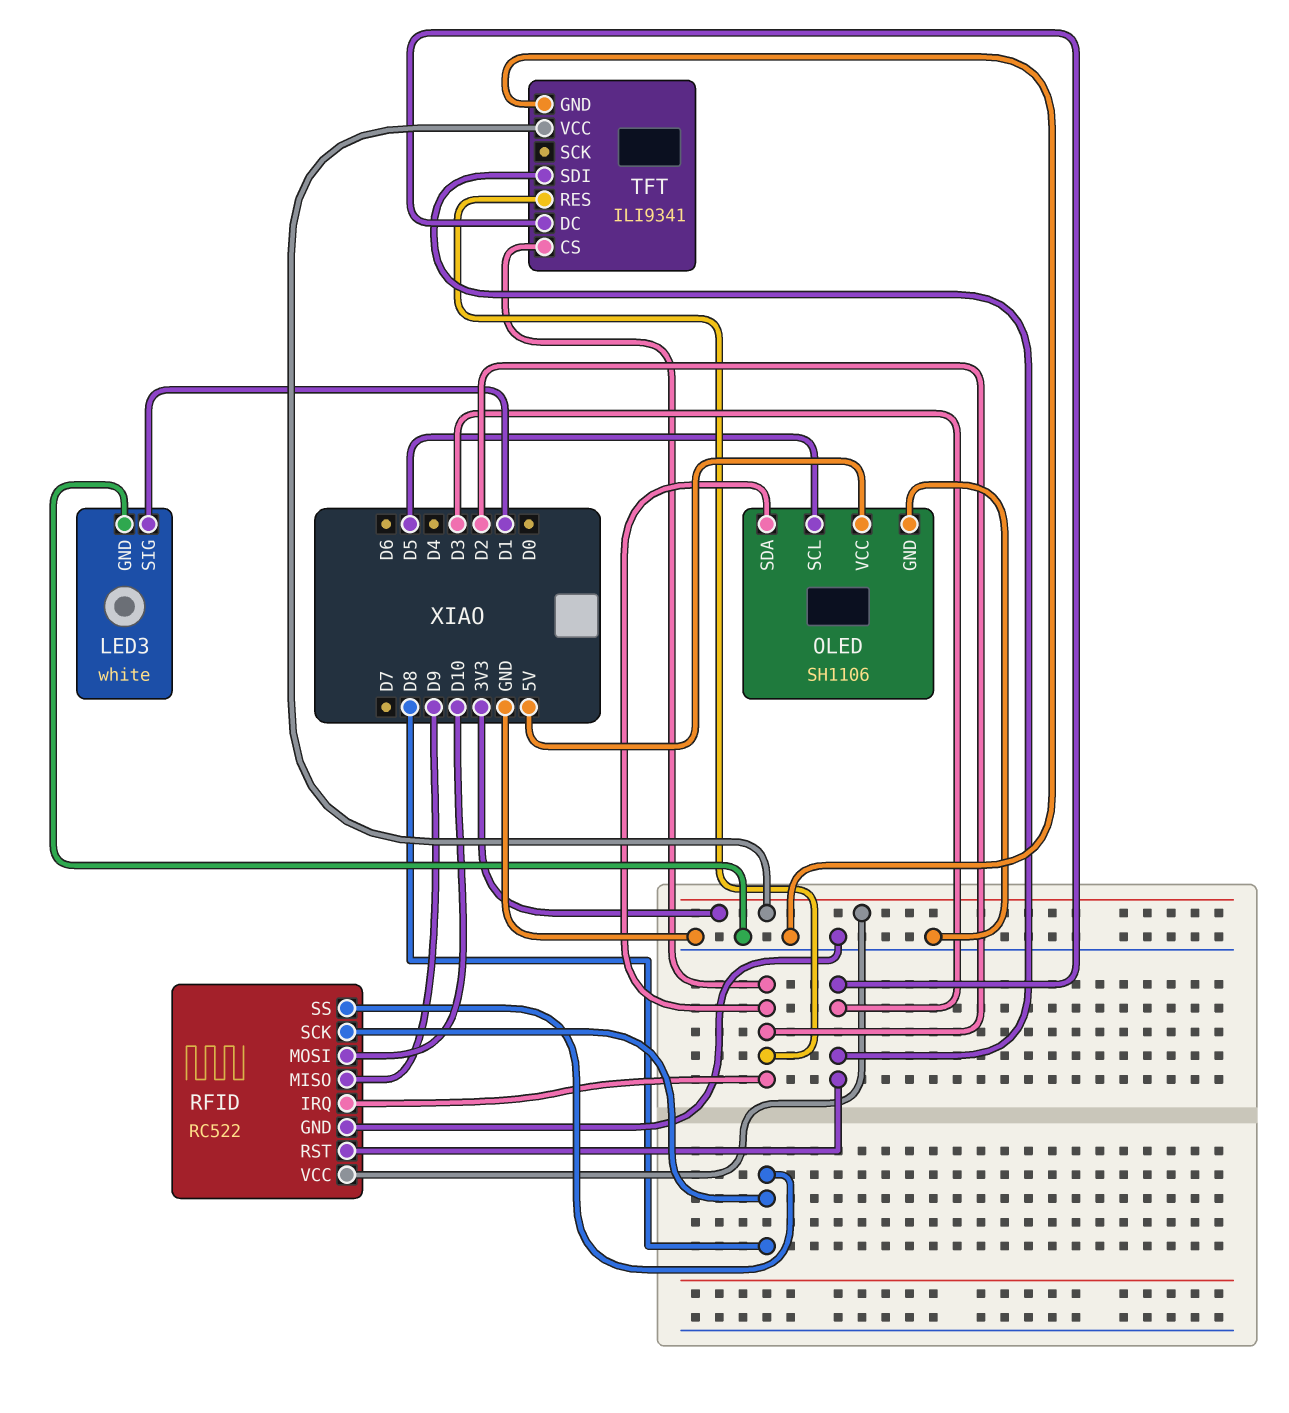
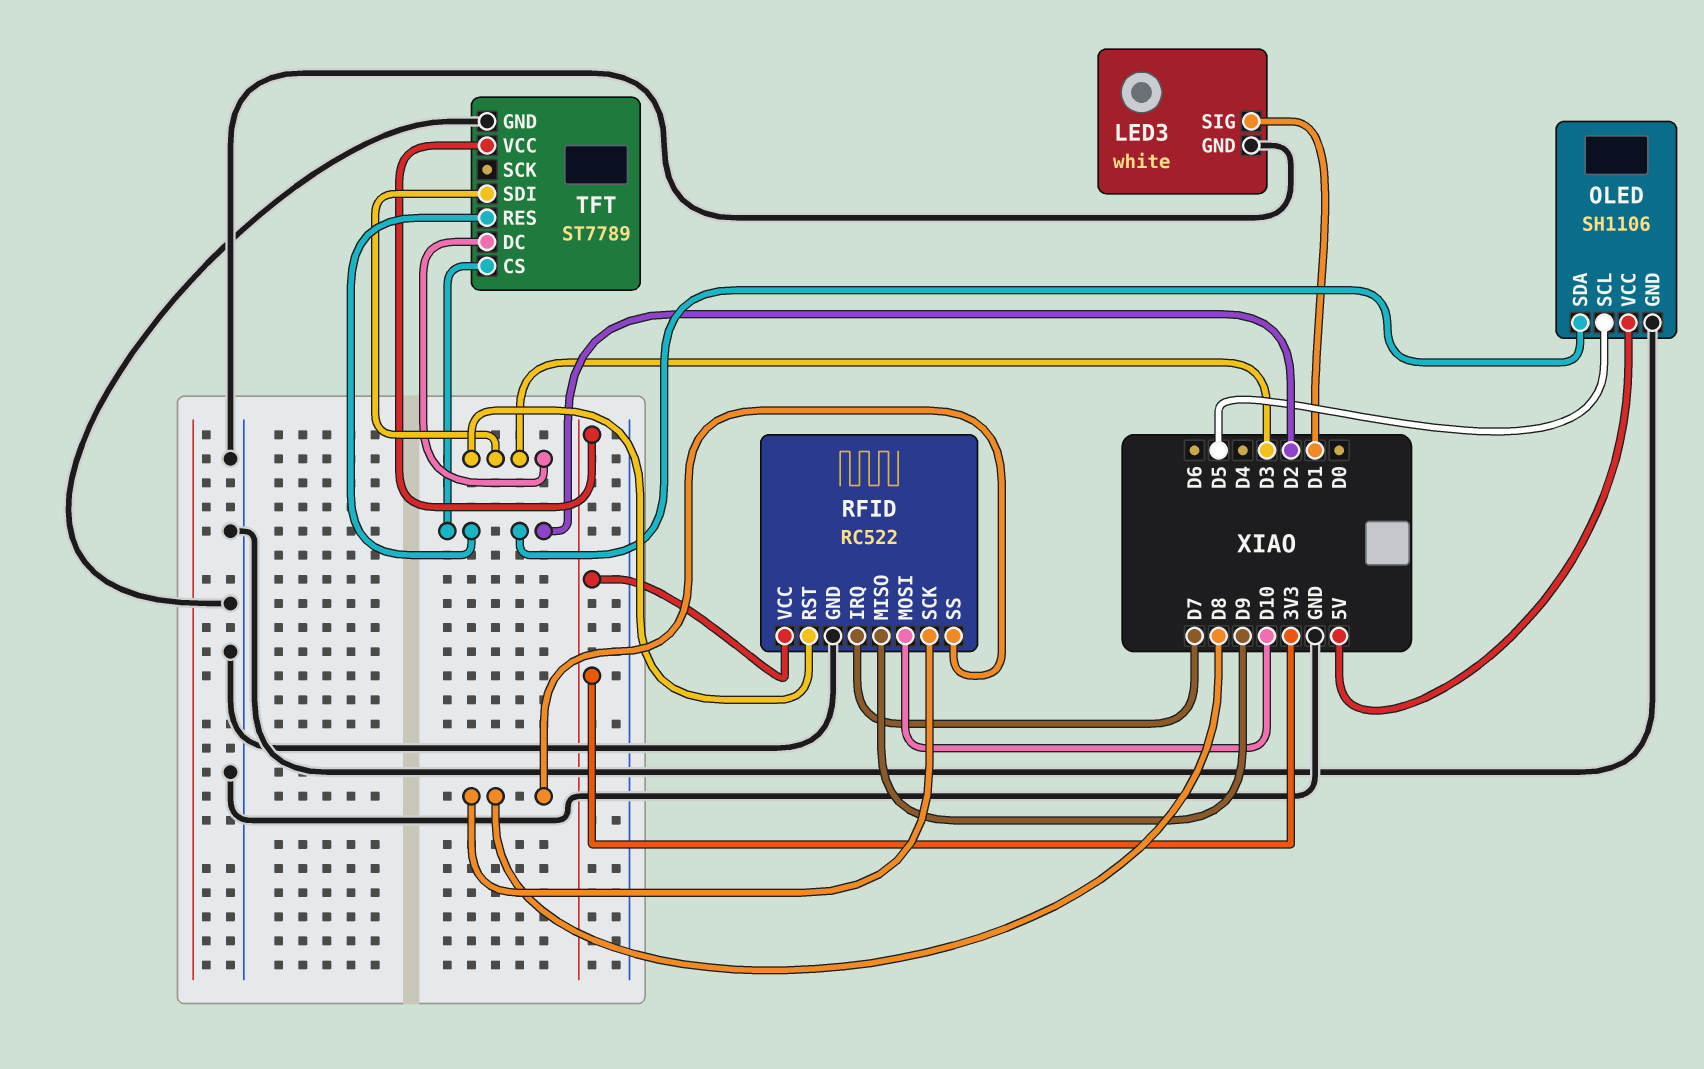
RFID pin IRQ: D2 -> D7
TFT: ILI9341 -> ST7789

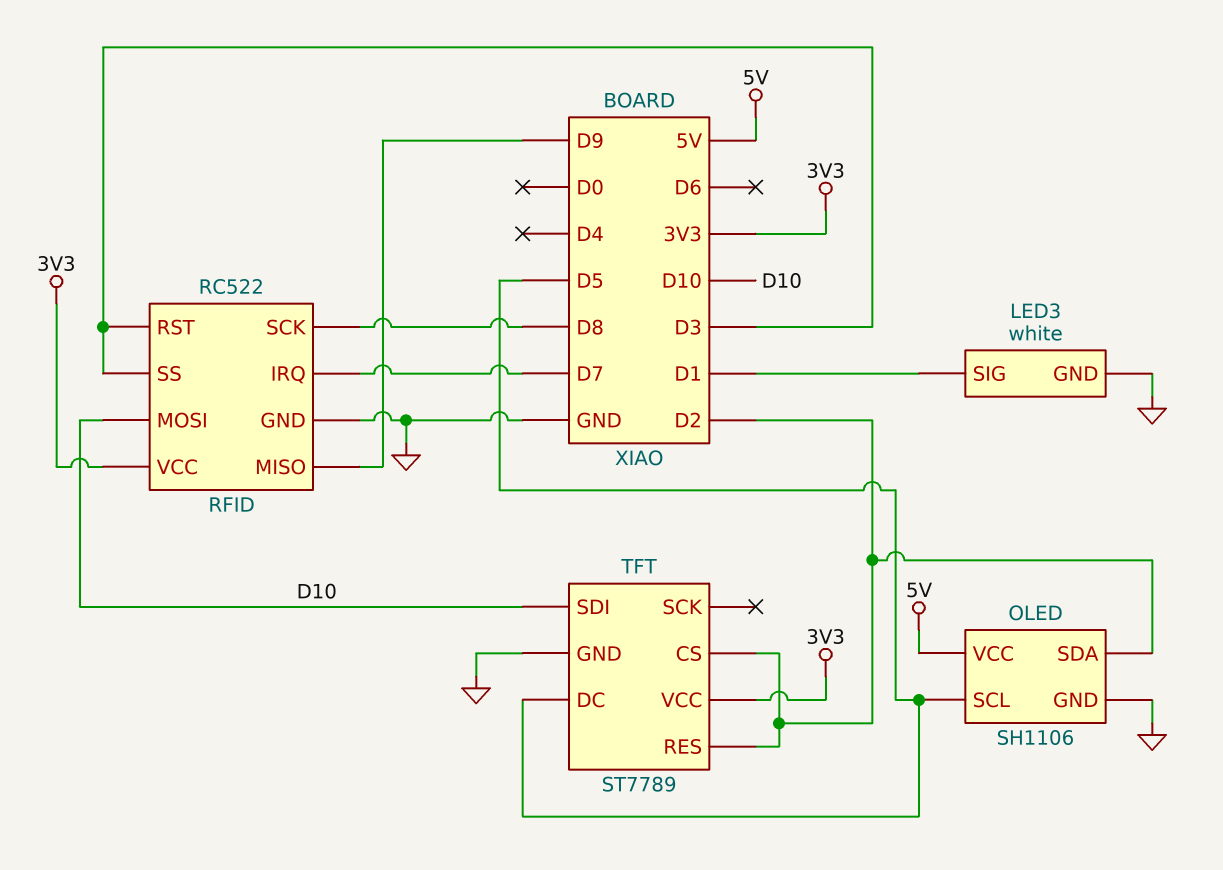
RFID pin SS: D8 -> D3
TFT pin DC: D3 -> D5
TFT pin SDI: D3 -> D10

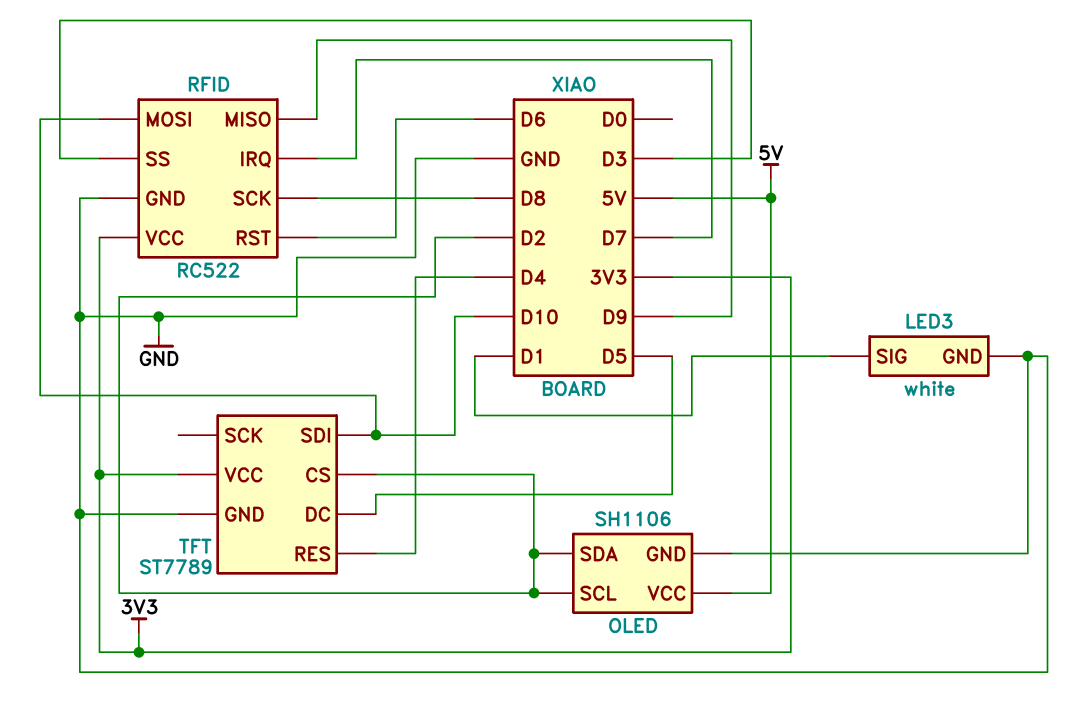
OLED pin SCL: D5 -> D2
RFID pin RST: D3 -> D6
TFT pin RES: D2 -> D4

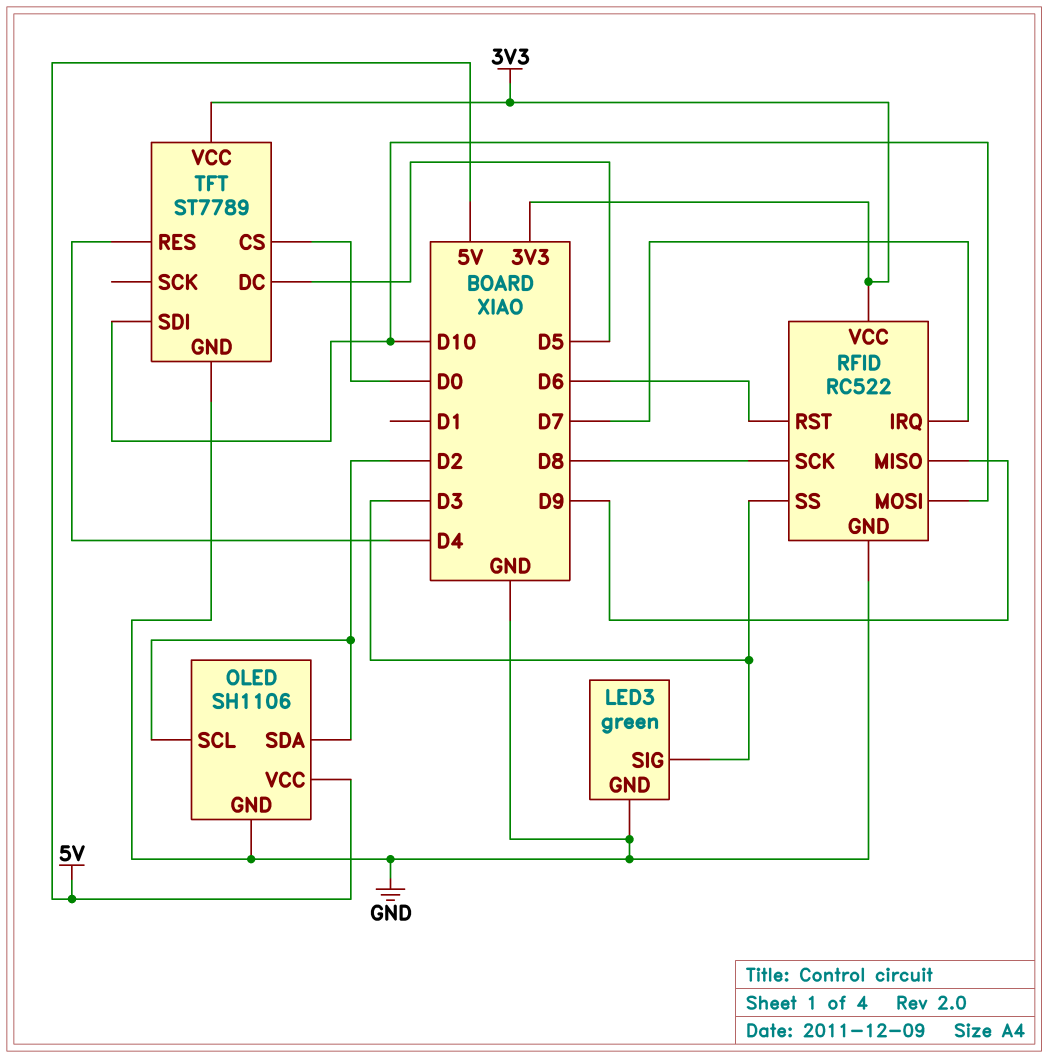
LED3: white -> green
LED3 pin SIG: D1 -> D3
TFT pin CS: D2 -> D0

